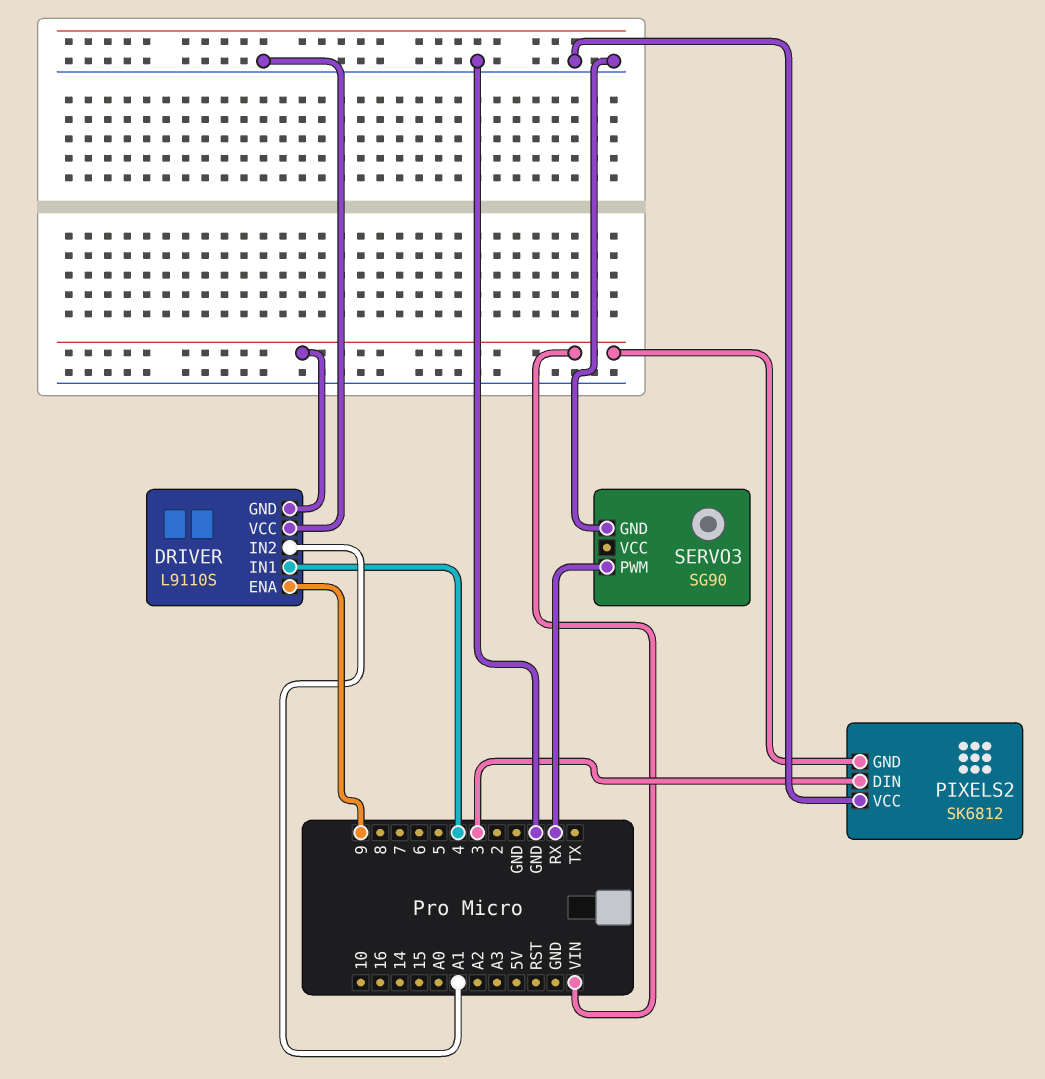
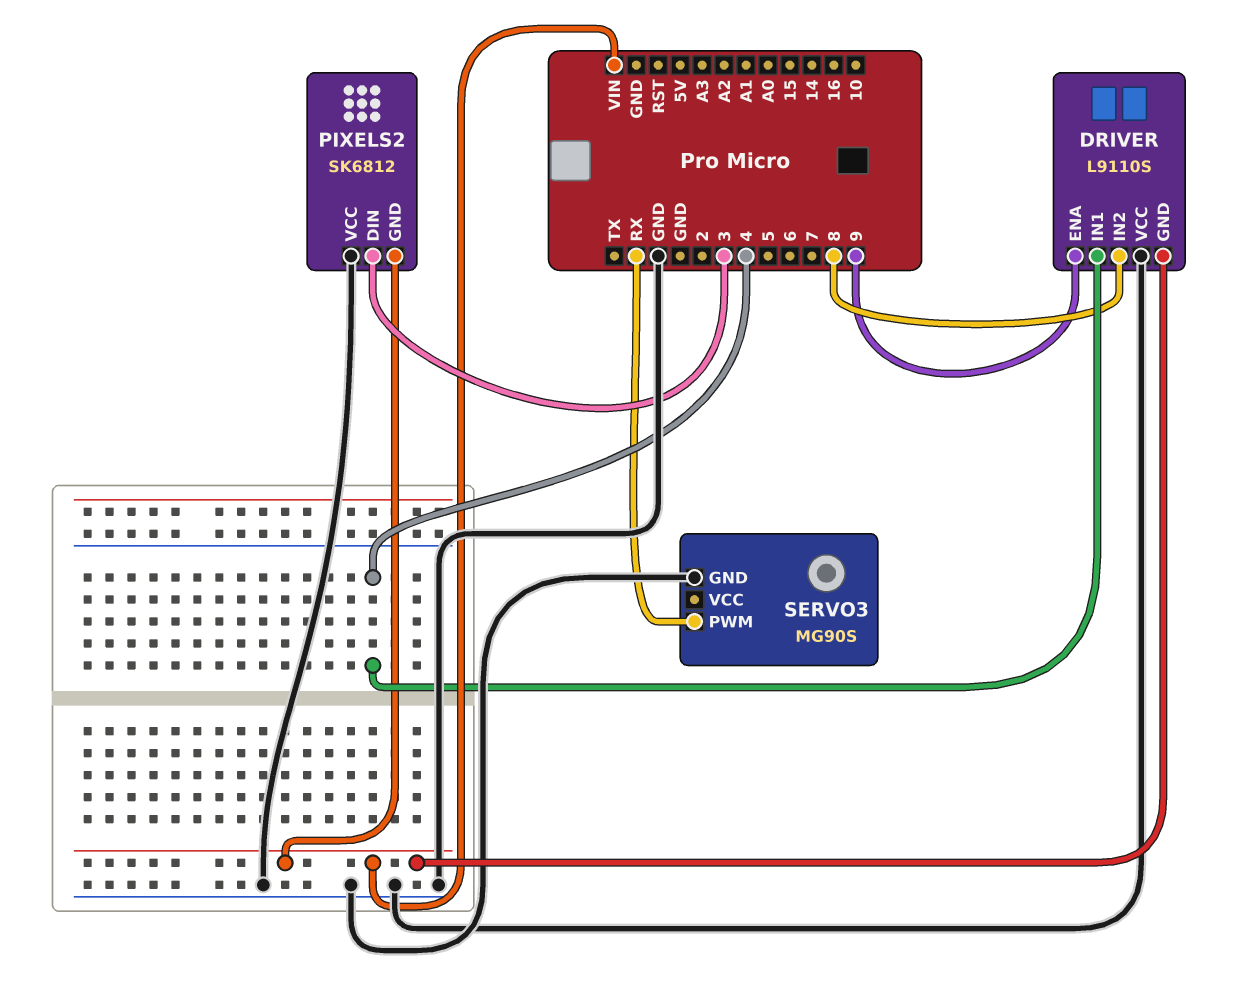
DRIVER pin IN2: A1 -> 8
SERVO3: SG90 -> MG90S

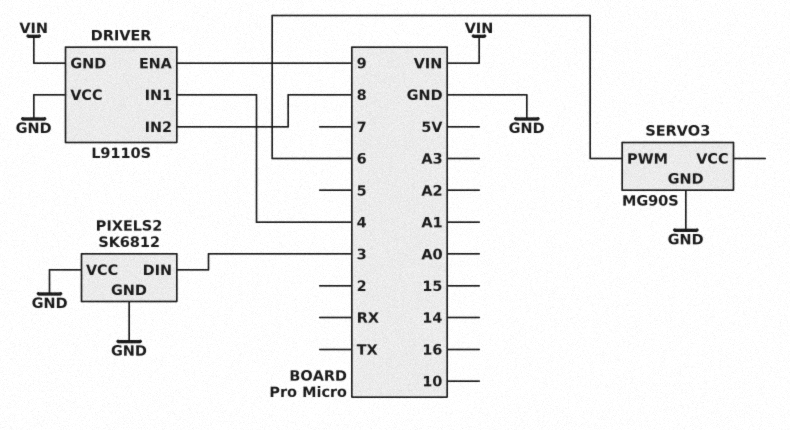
PIXELS2 pin GND: VIN -> GND
SERVO3 pin PWM: RX -> 6

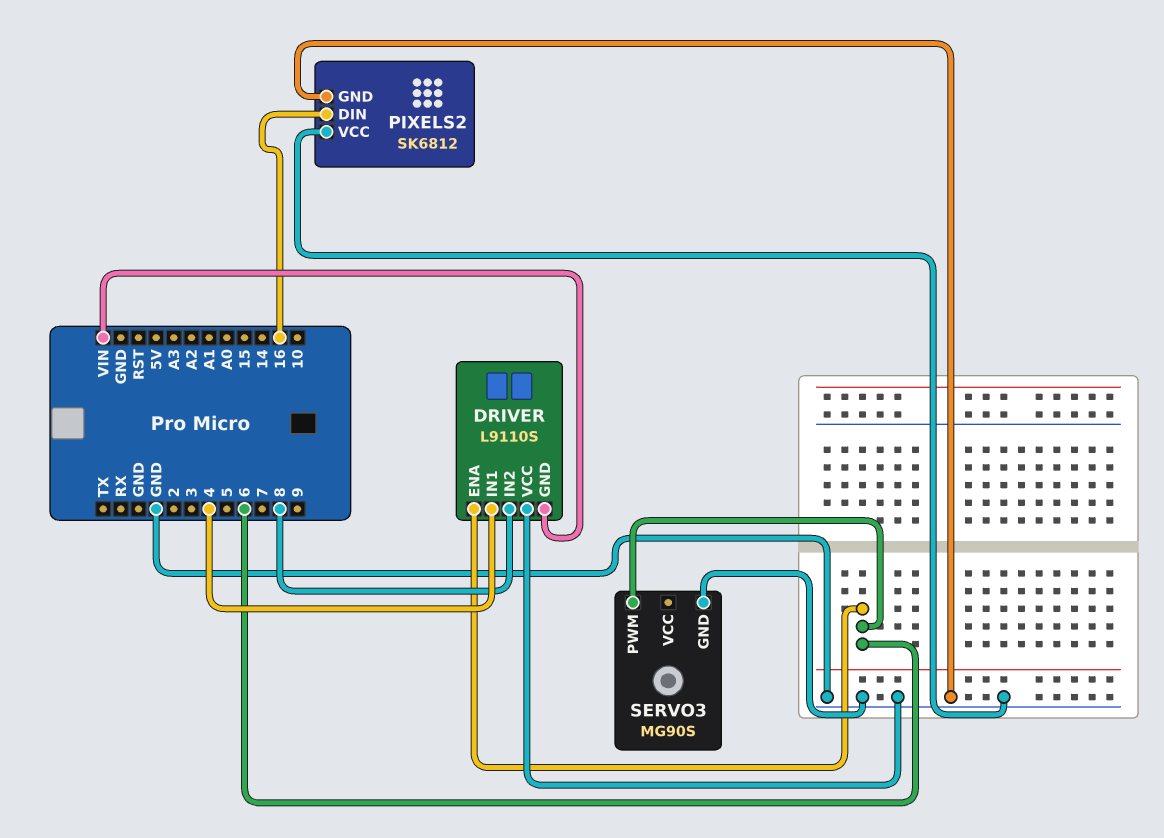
DRIVER pin ENA: 9 -> 6
PIXELS2 pin DIN: 3 -> 16

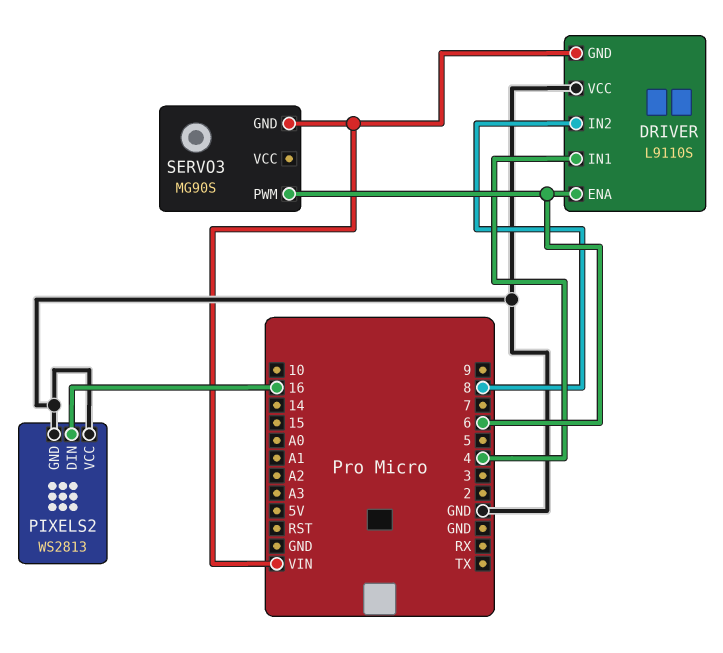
PIXELS2: SK6812 -> WS2813
SERVO3 pin GND: GND -> VIN

